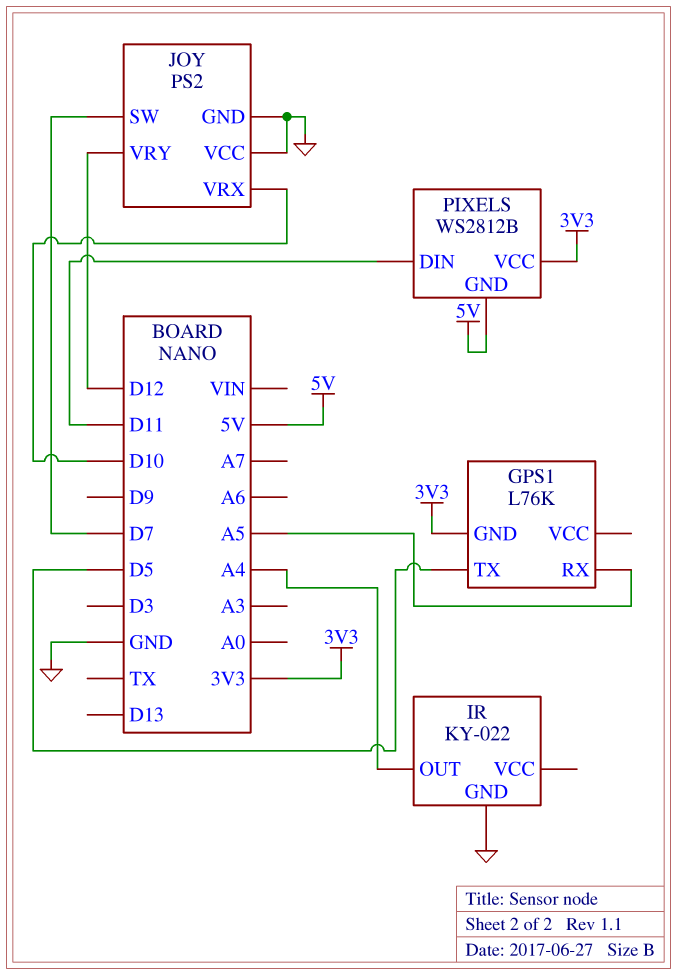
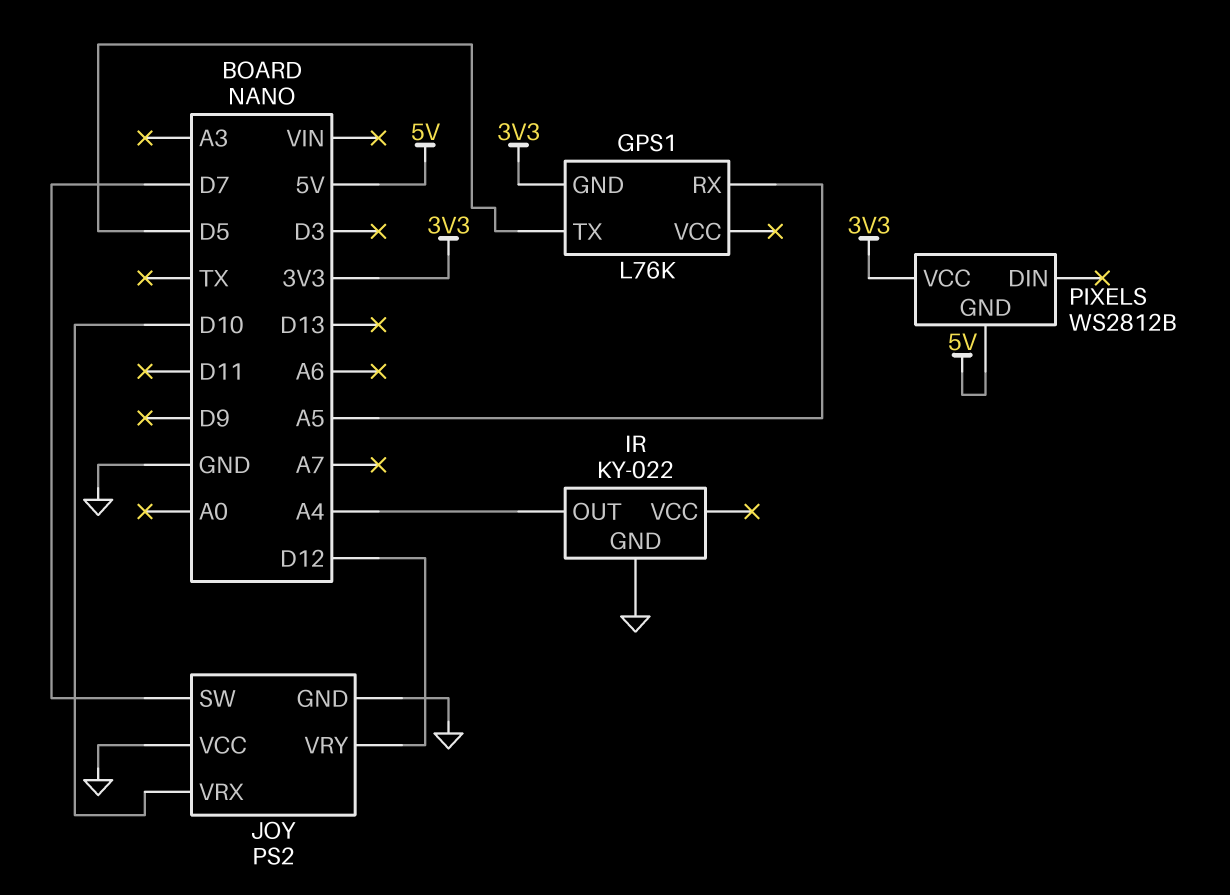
PIXELS pin DIN: D11 -> none

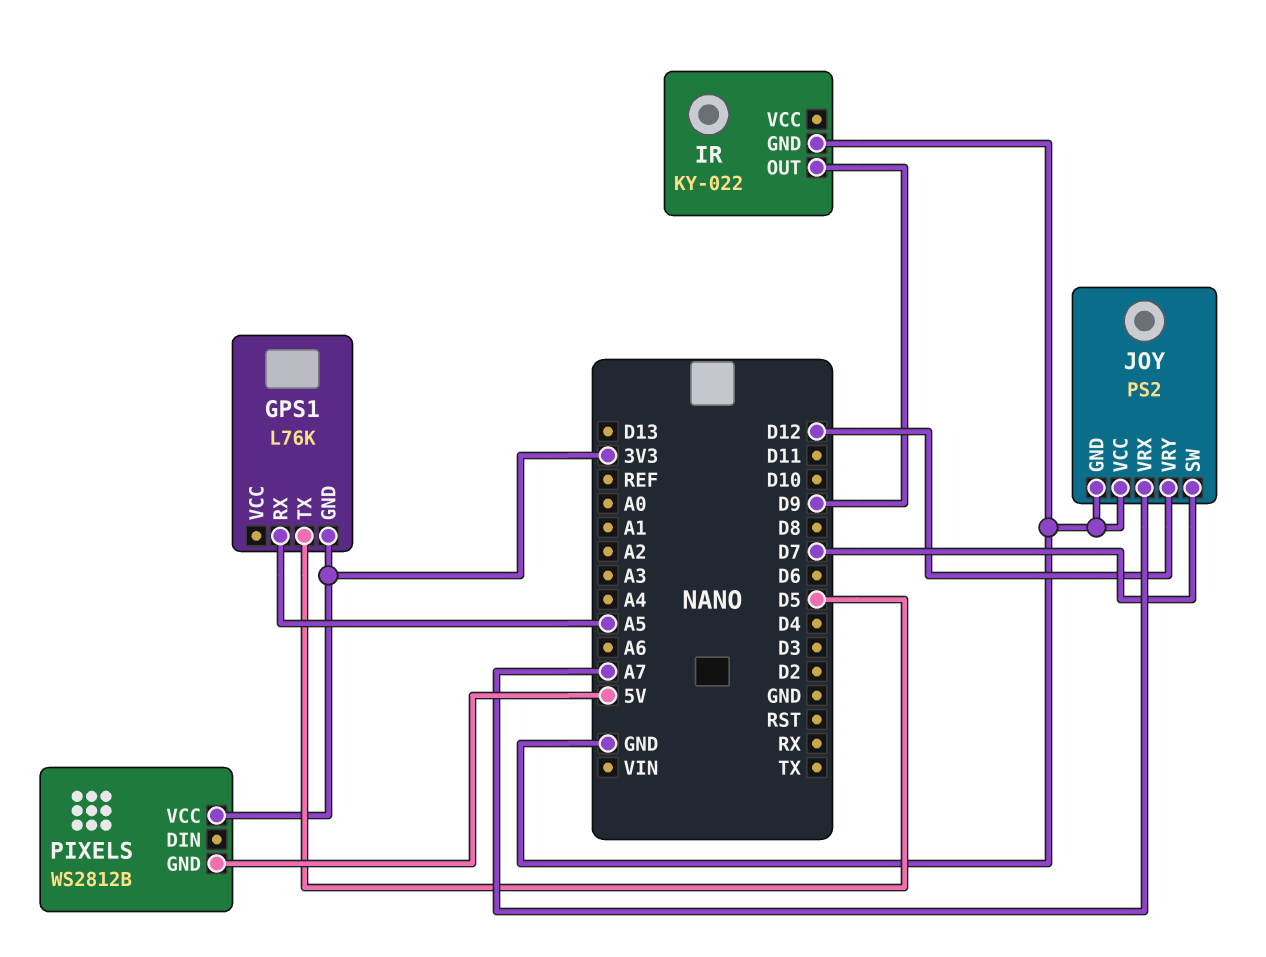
IR pin OUT: A4 -> D9
JOY pin VRX: D10 -> A7

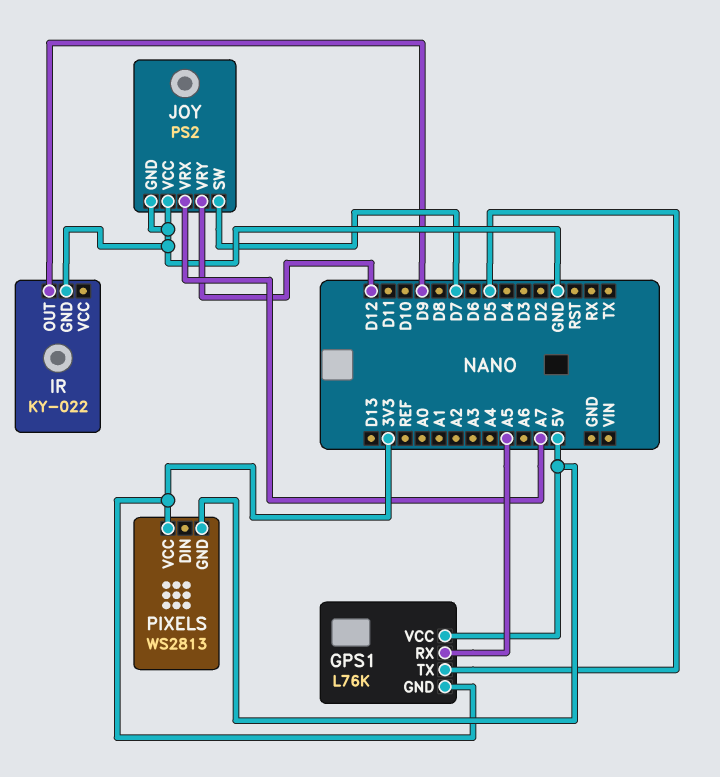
GPS1 pin VCC: none -> 5V
PIXELS: WS2812B -> WS2813

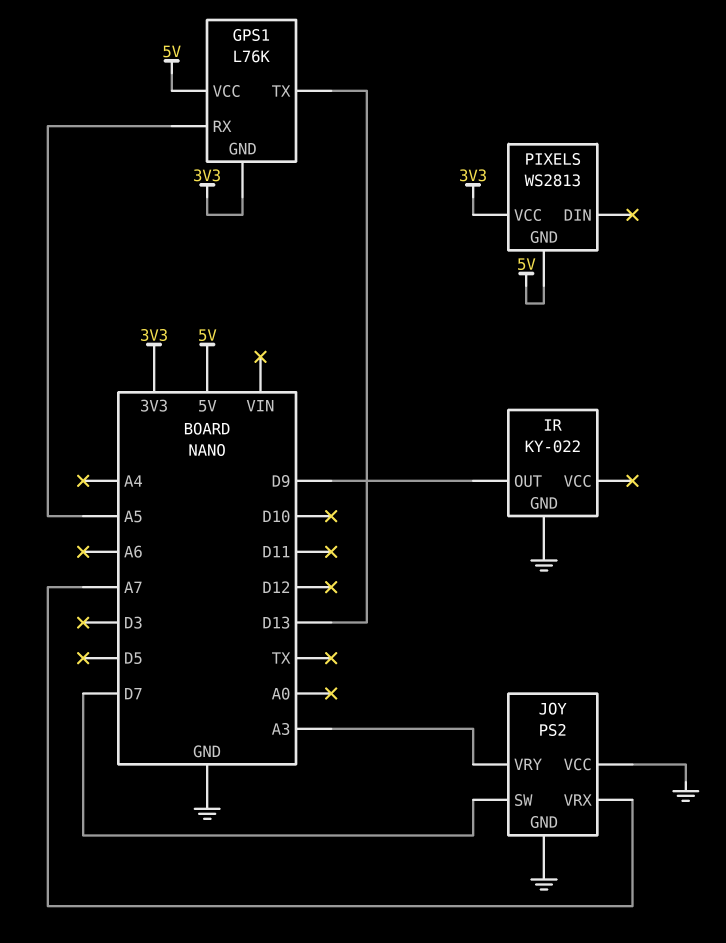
GPS1 pin TX: D5 -> D13
JOY pin VRY: D12 -> A3

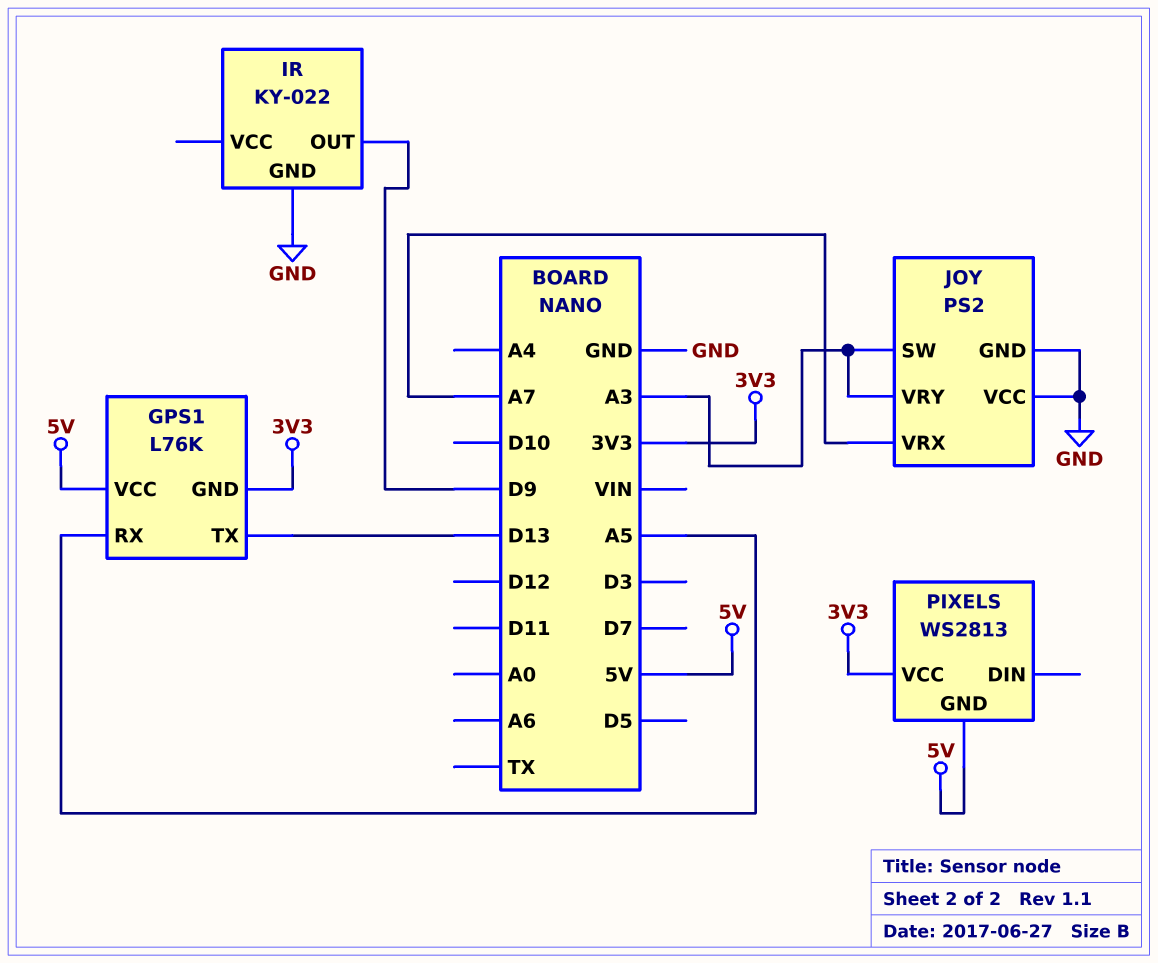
JOY pin SW: D7 -> A3

